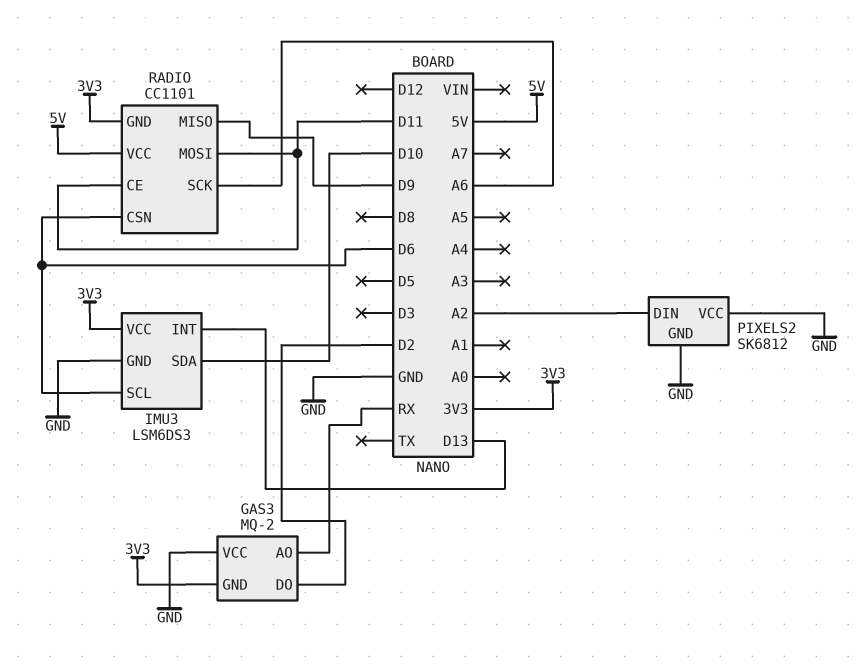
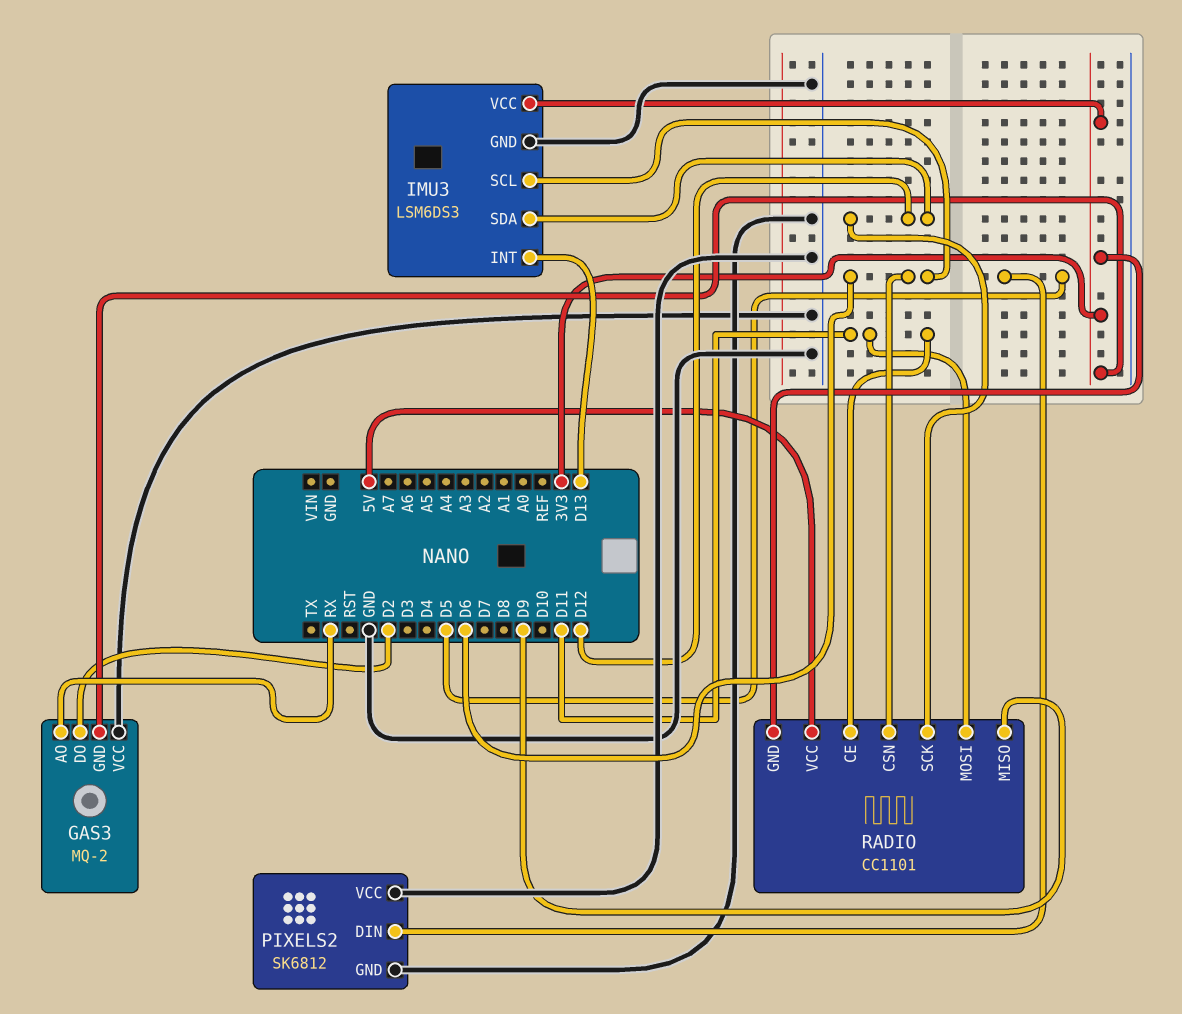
IMU3 pin SDA: D10 -> D12
PIXELS2 pin DIN: A2 -> D5
RADIO pin SCK: A6 -> D12

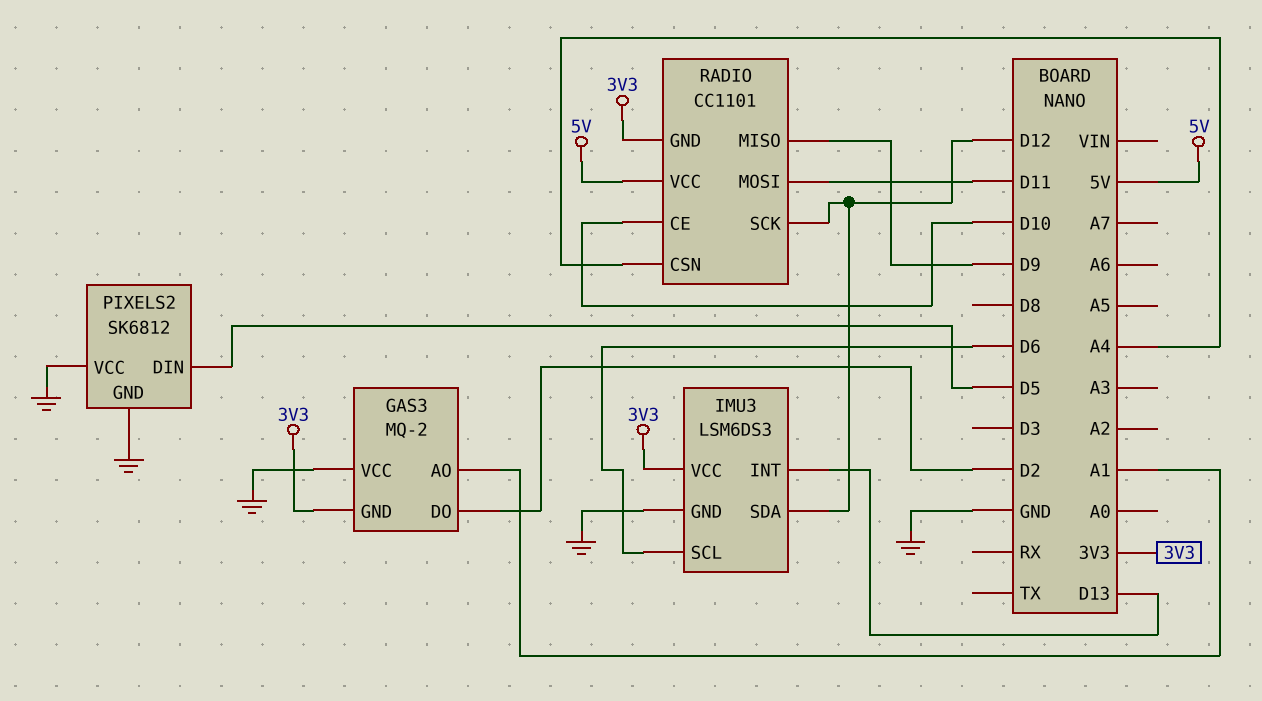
GAS3 pin AO: RX -> A1
RADIO pin CE: D11 -> D10
RADIO pin CSN: D6 -> A4

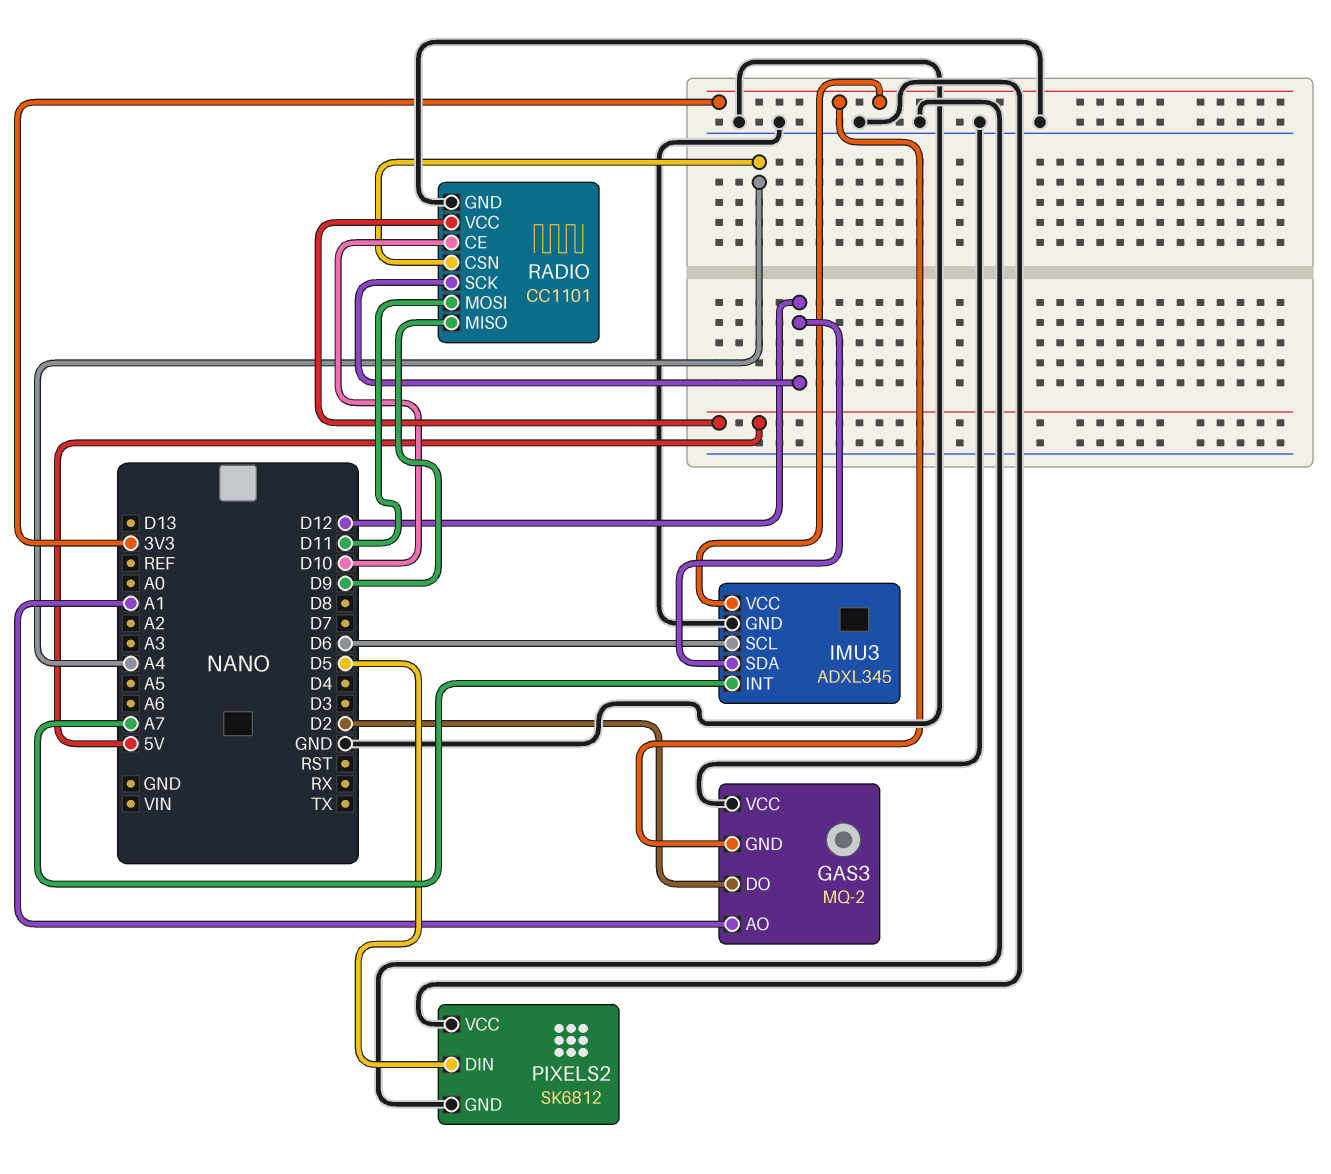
IMU3: LSM6DS3 -> ADXL345
IMU3 pin INT: D13 -> A7
RADIO pin GND: 3V3 -> GND

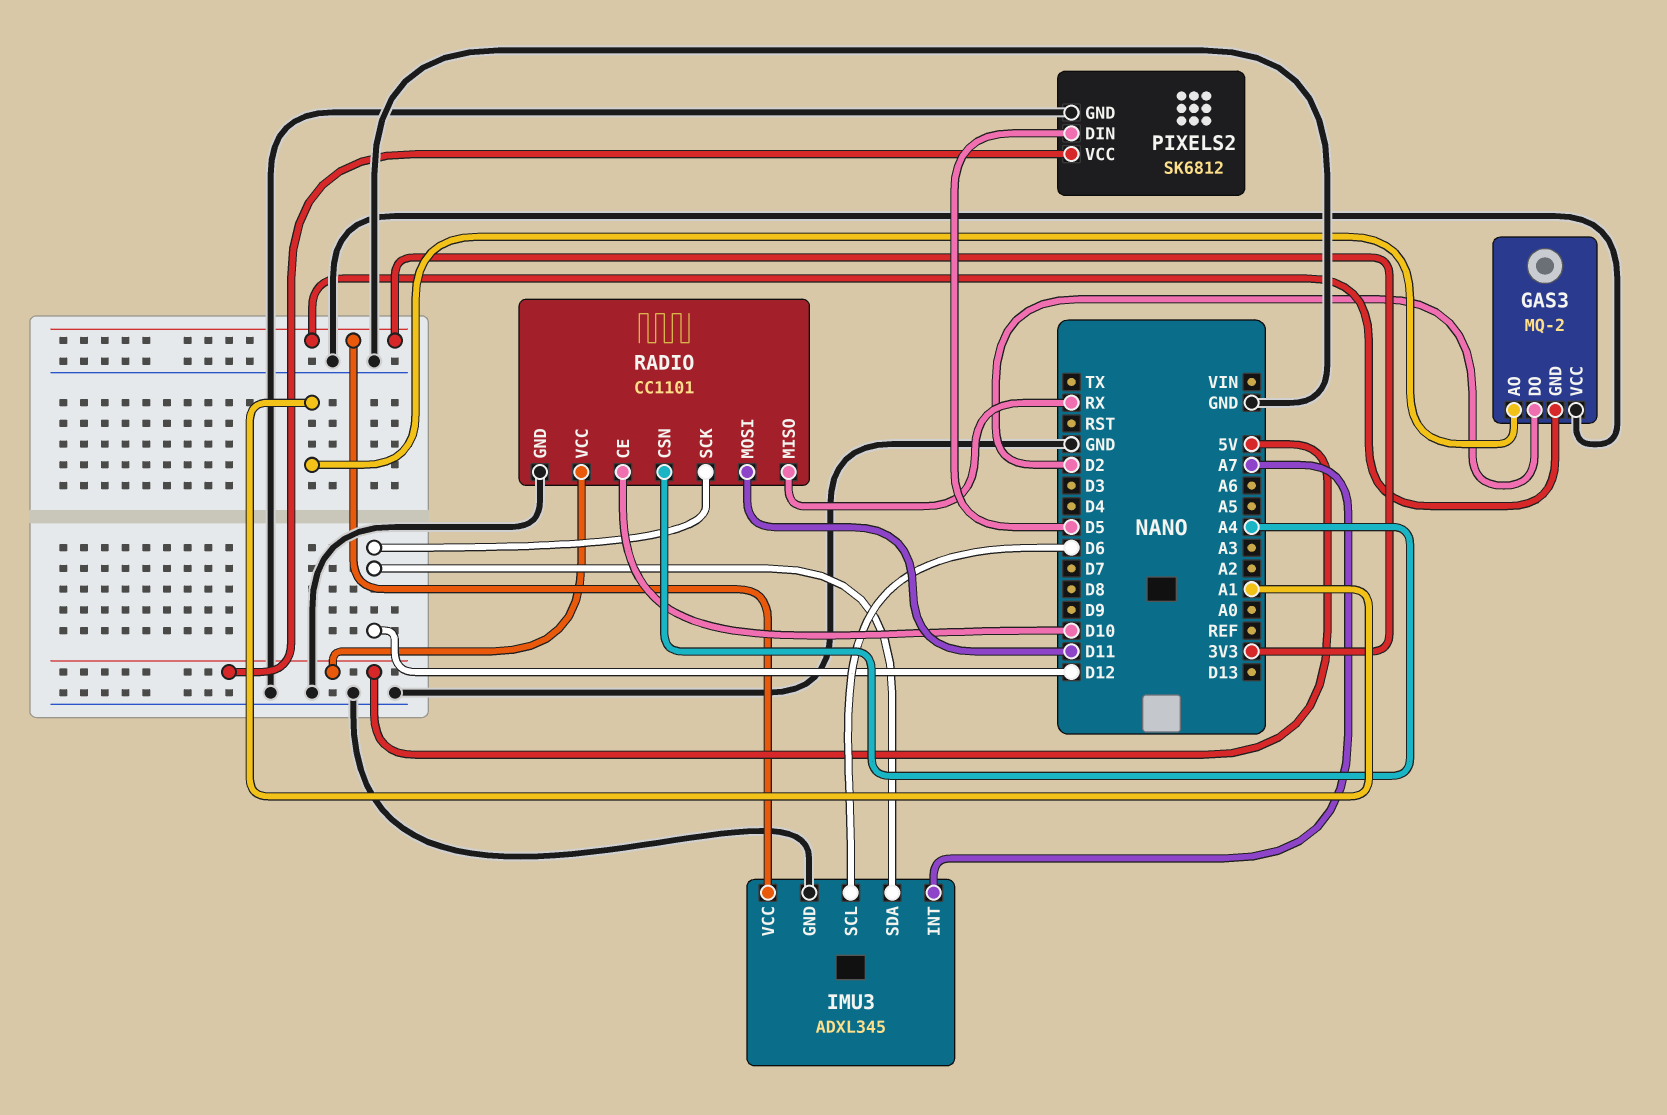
PIXELS2 pin VCC: GND -> 5V
RADIO pin MISO: D9 -> RX

